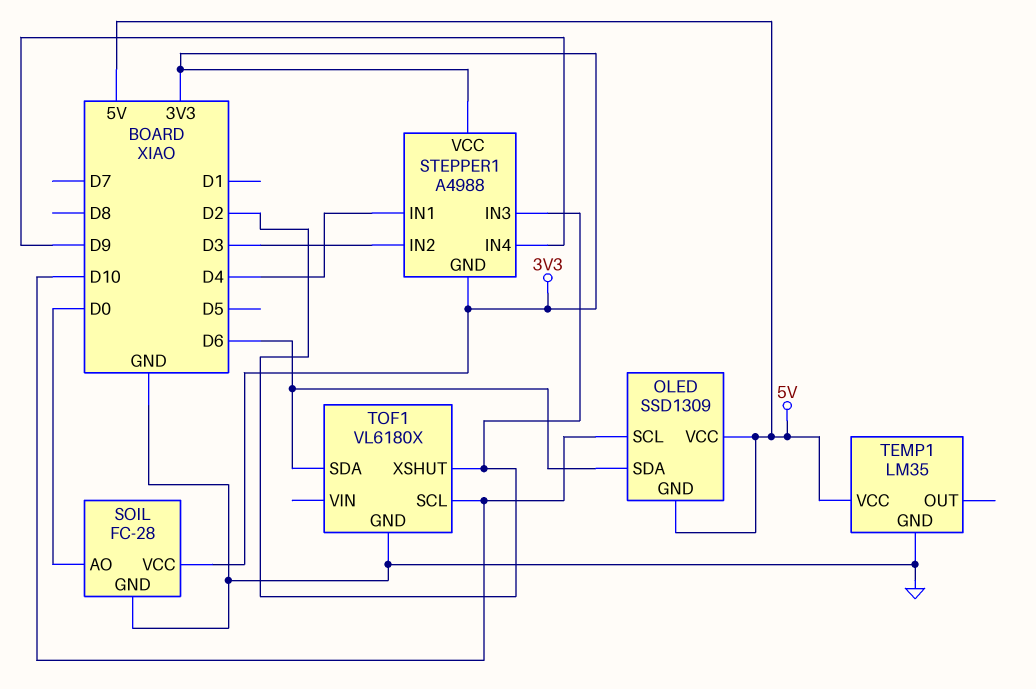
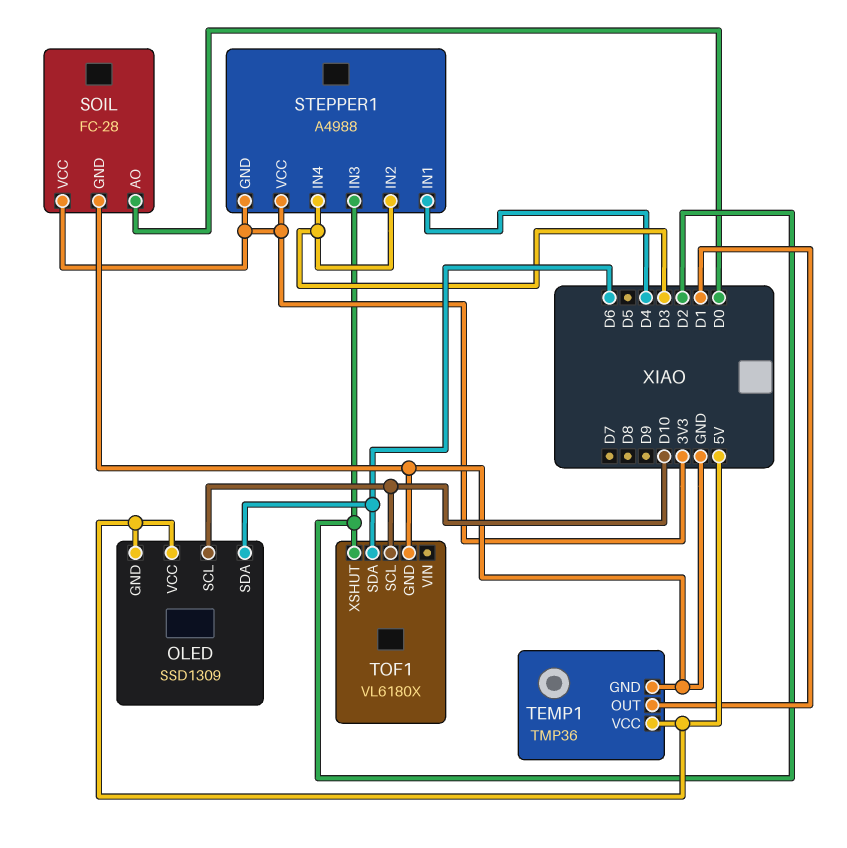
STEPPER1 pin IN4: D9 -> D3
TEMP1: LM35 -> TMP36
TEMP1 pin OUT: none -> D1

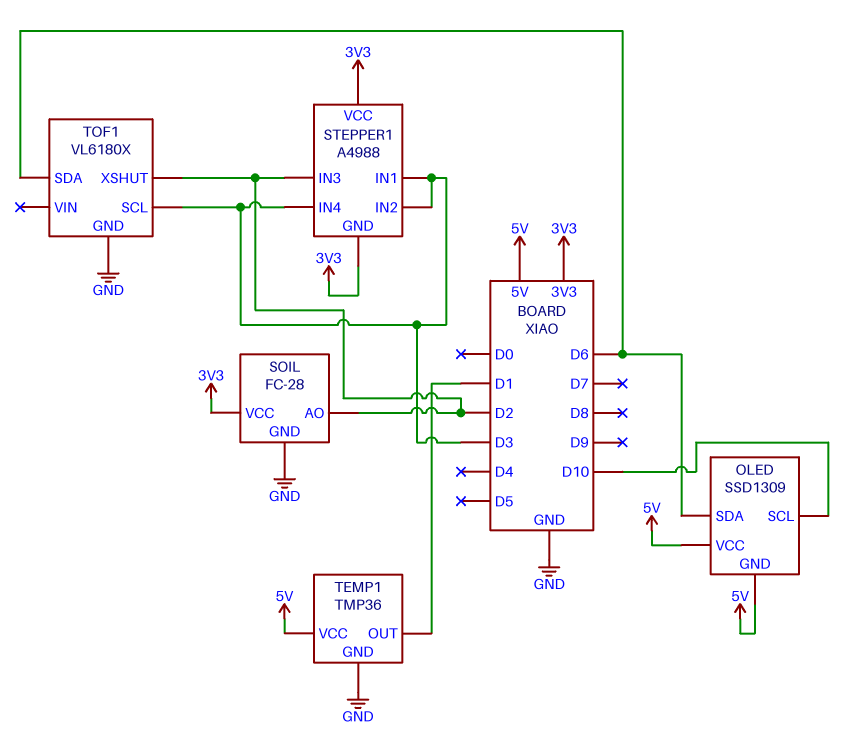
SOIL pin AO: D0 -> D2
STEPPER1 pin IN1: D4 -> D3
TOF1 pin SCL: D10 -> D3

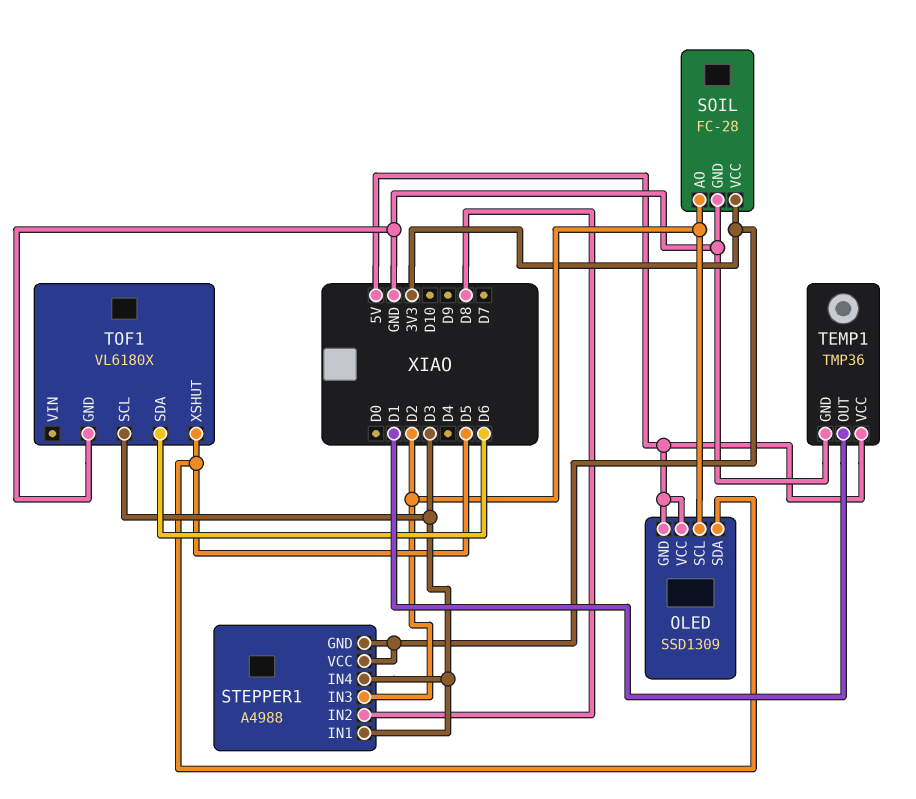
OLED pin SCL: D10 -> D2
OLED pin SDA: D6 -> D5
STEPPER1 pin IN2: D3 -> D8
TOF1 pin XSHUT: D2 -> D5

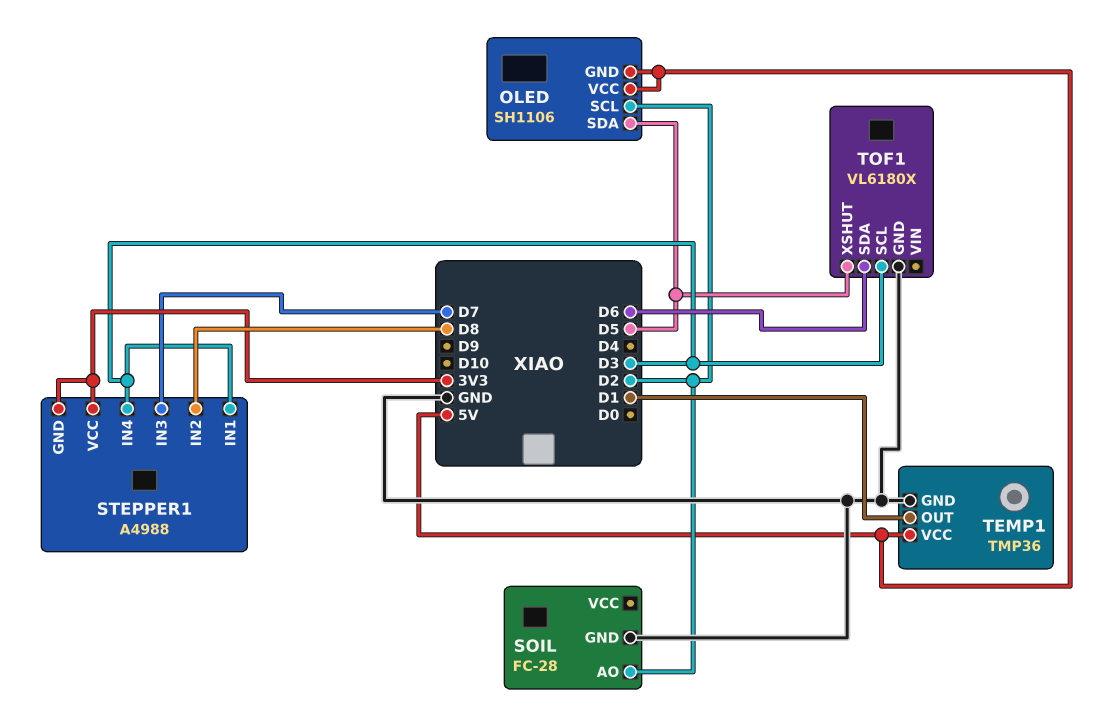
OLED: SSD1309 -> SH1106
SOIL pin VCC: 3V3 -> none
STEPPER1 pin IN3: D2 -> D7

